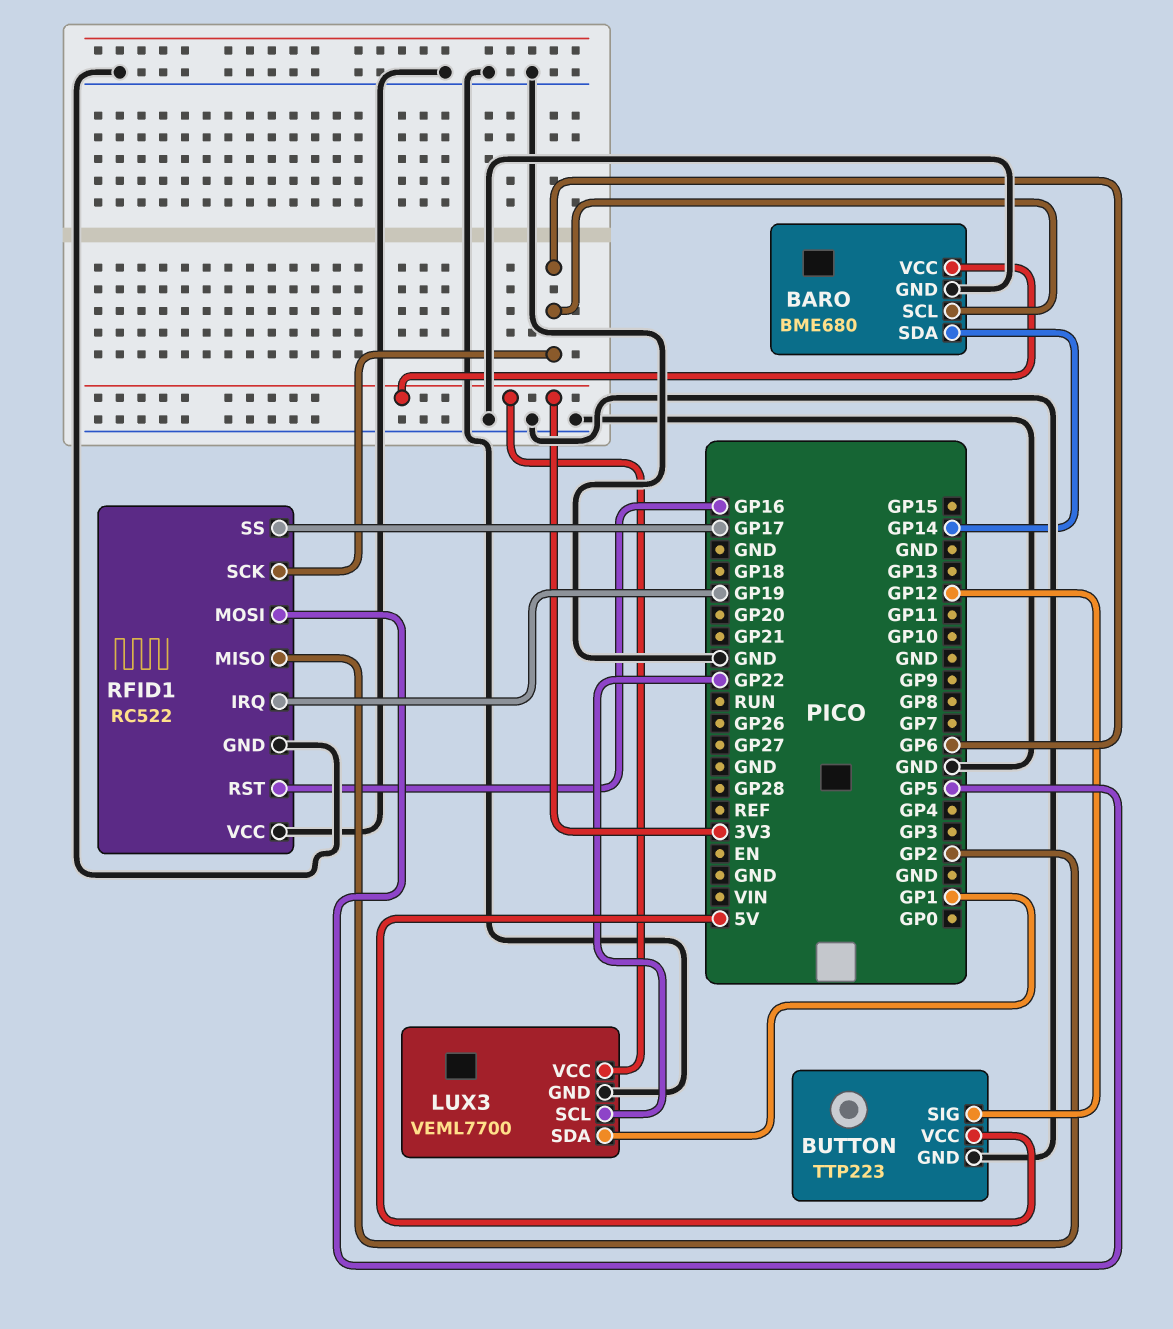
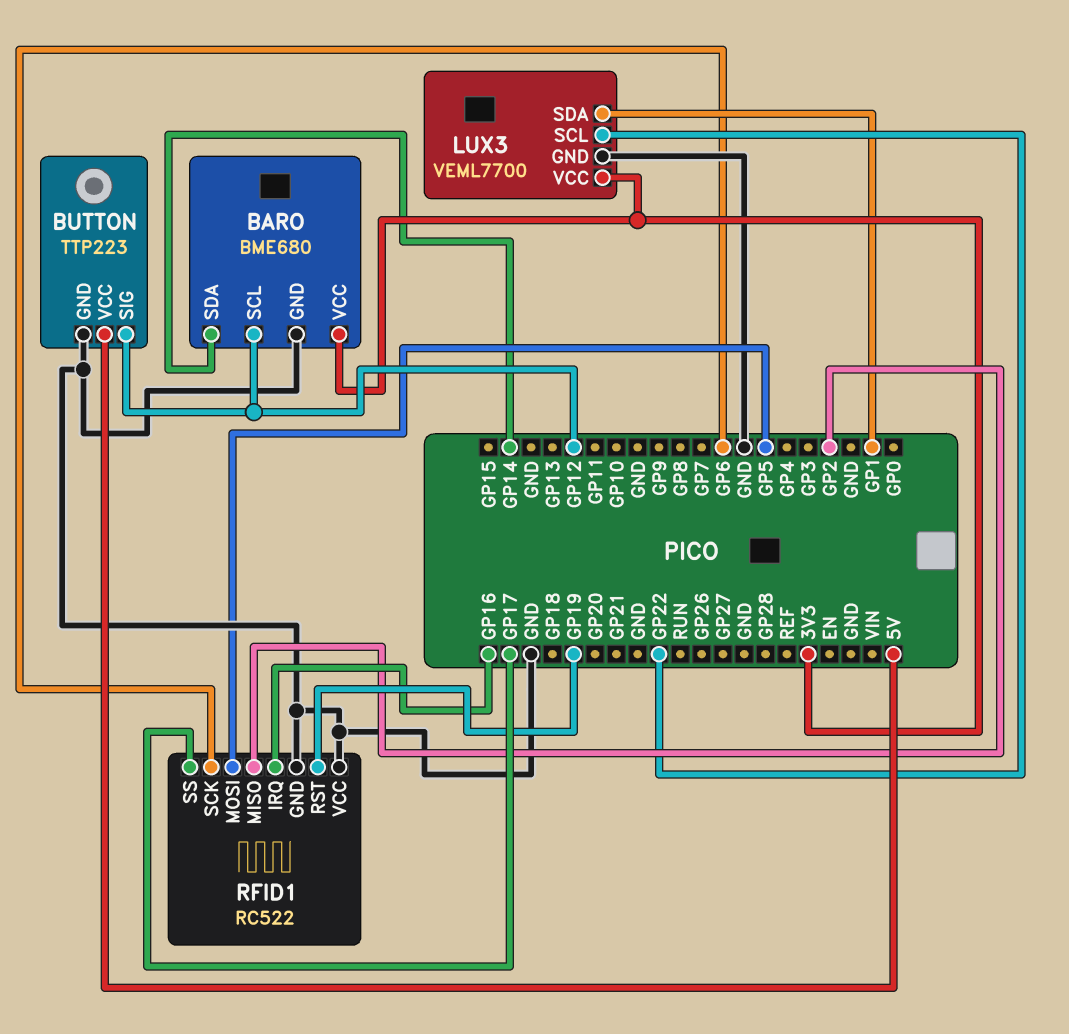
BARO pin SCL: GP6 -> GP12
RFID1 pin IRQ: GP19 -> GP16
RFID1 pin RST: GP16 -> GP19

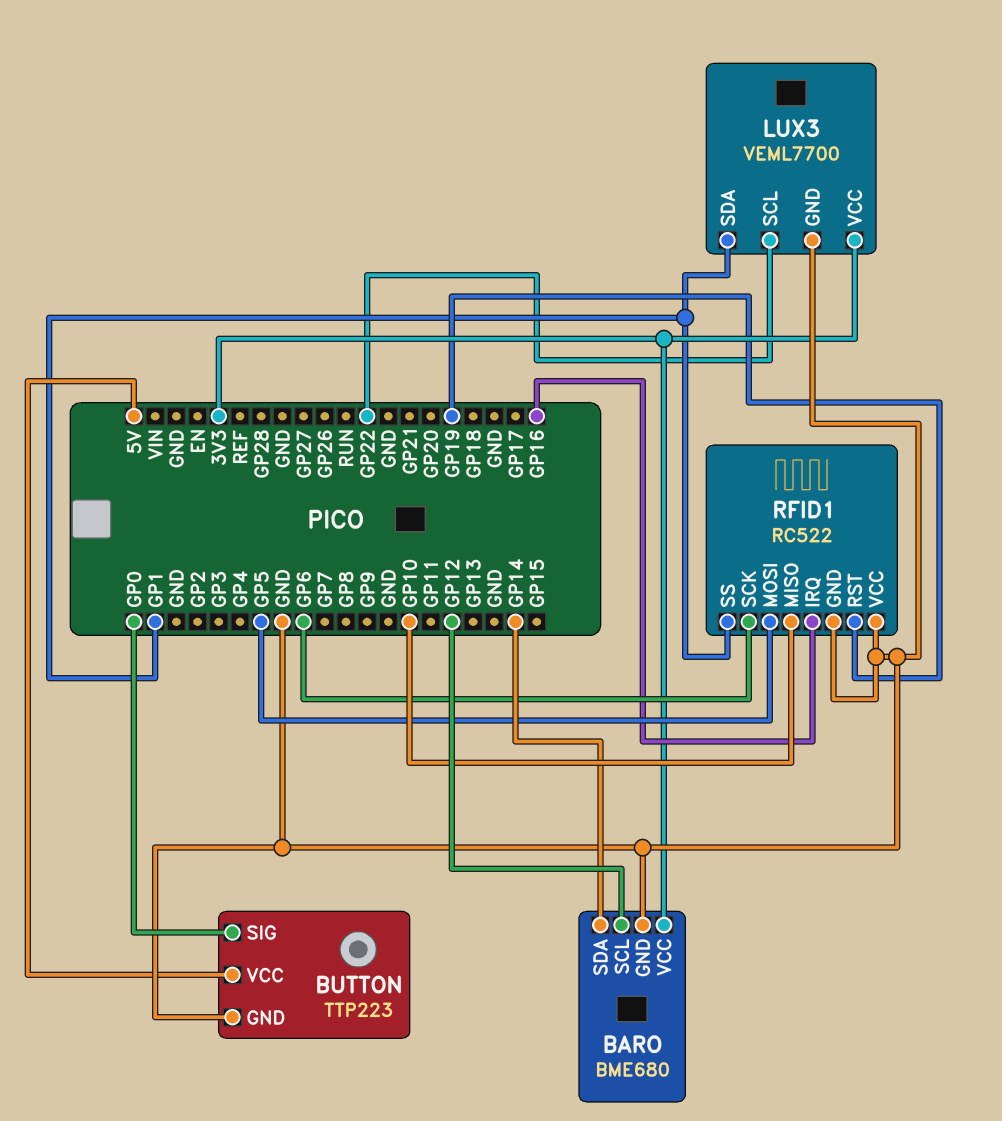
BUTTON pin SIG: GP12 -> GP0
RFID1 pin MISO: GP2 -> GP10
RFID1 pin SS: GP17 -> GP1

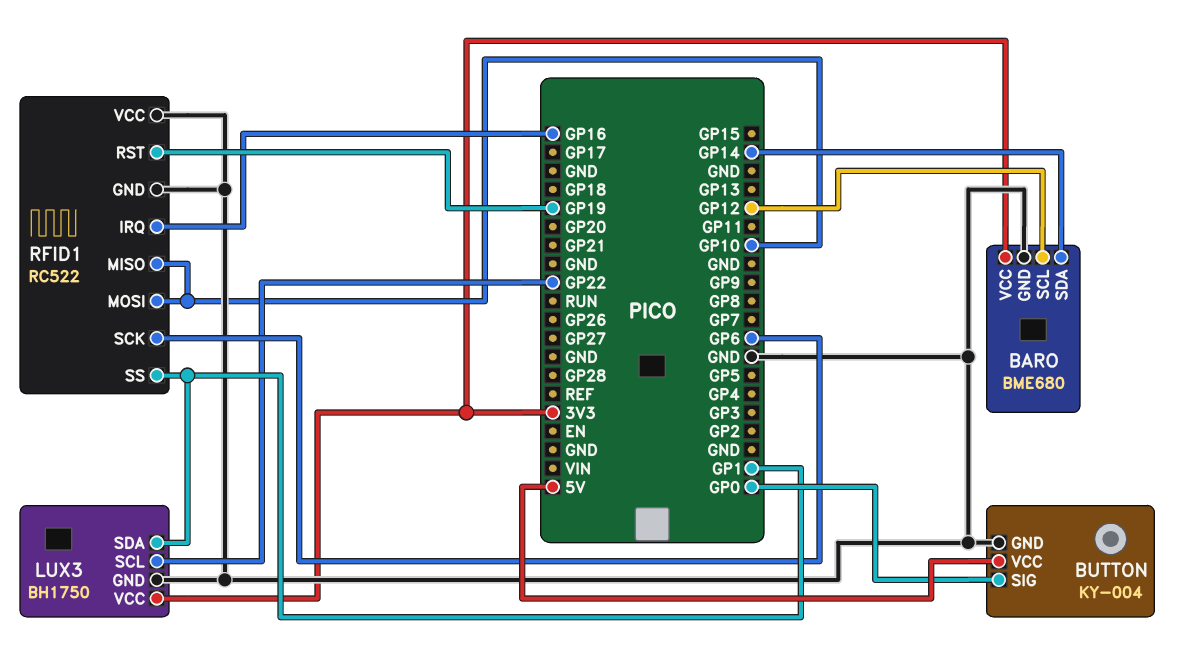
BUTTON: TTP223 -> KY-004
LUX3: VEML7700 -> BH1750
RFID1 pin MOSI: GP5 -> GP10

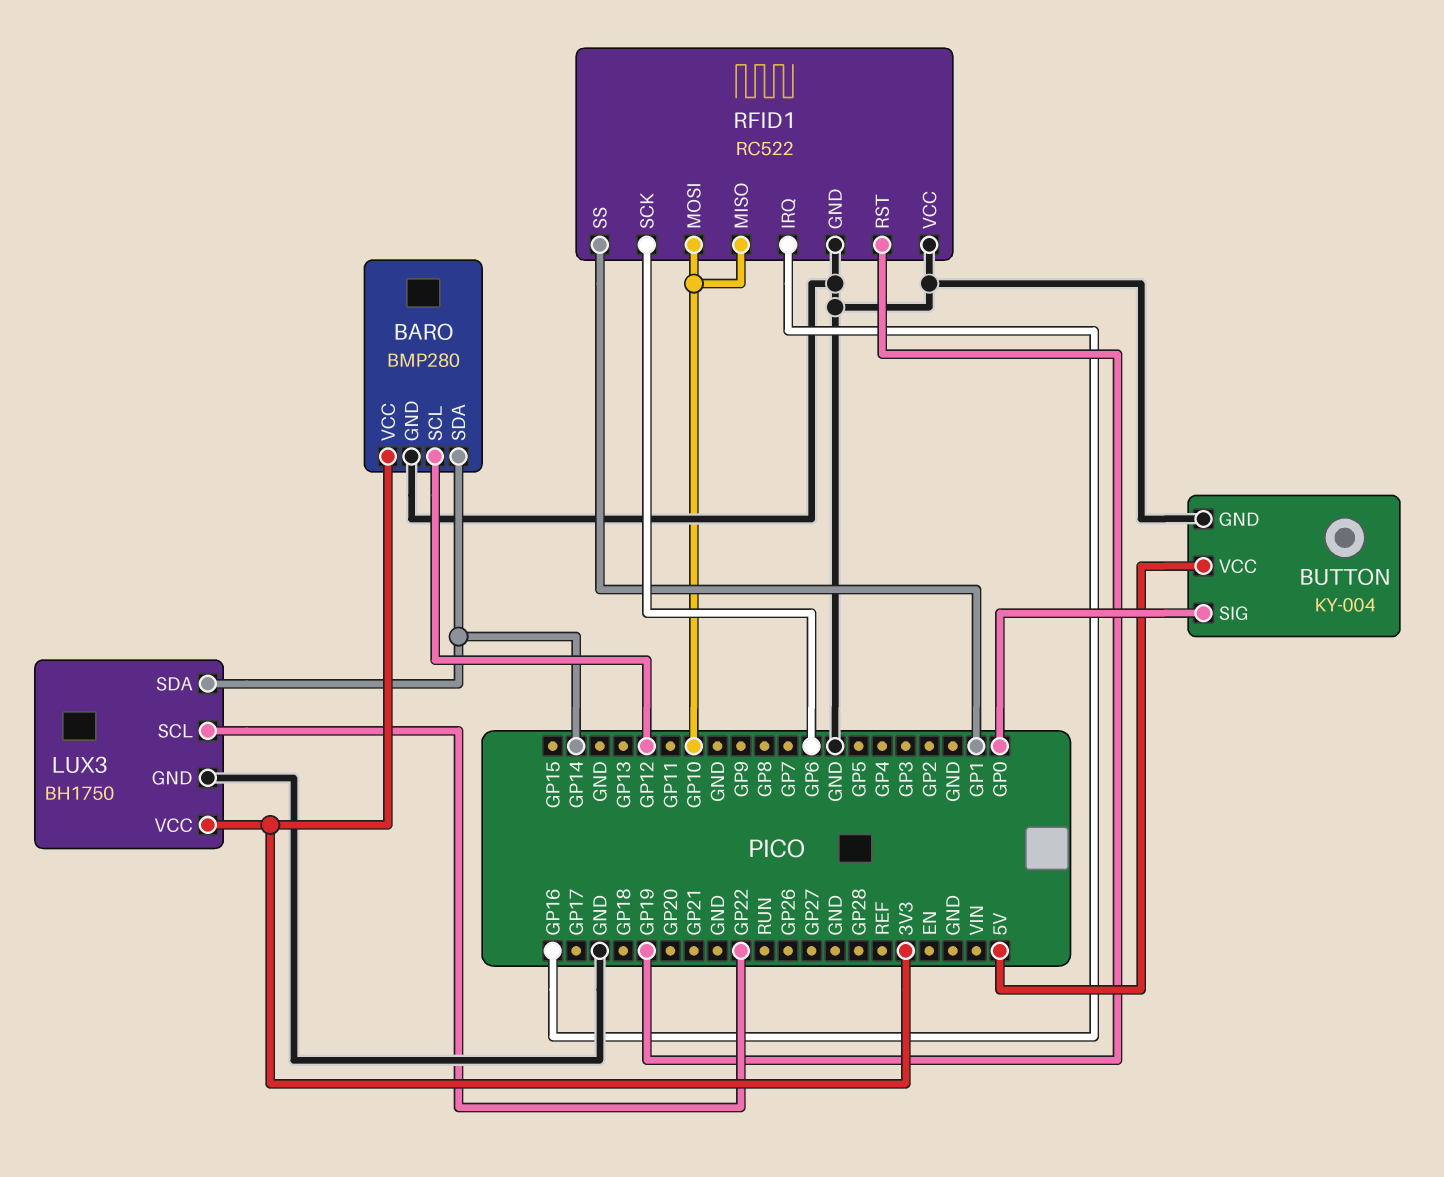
BARO: BME680 -> BMP280
LUX3 pin SDA: GP1 -> GP14

